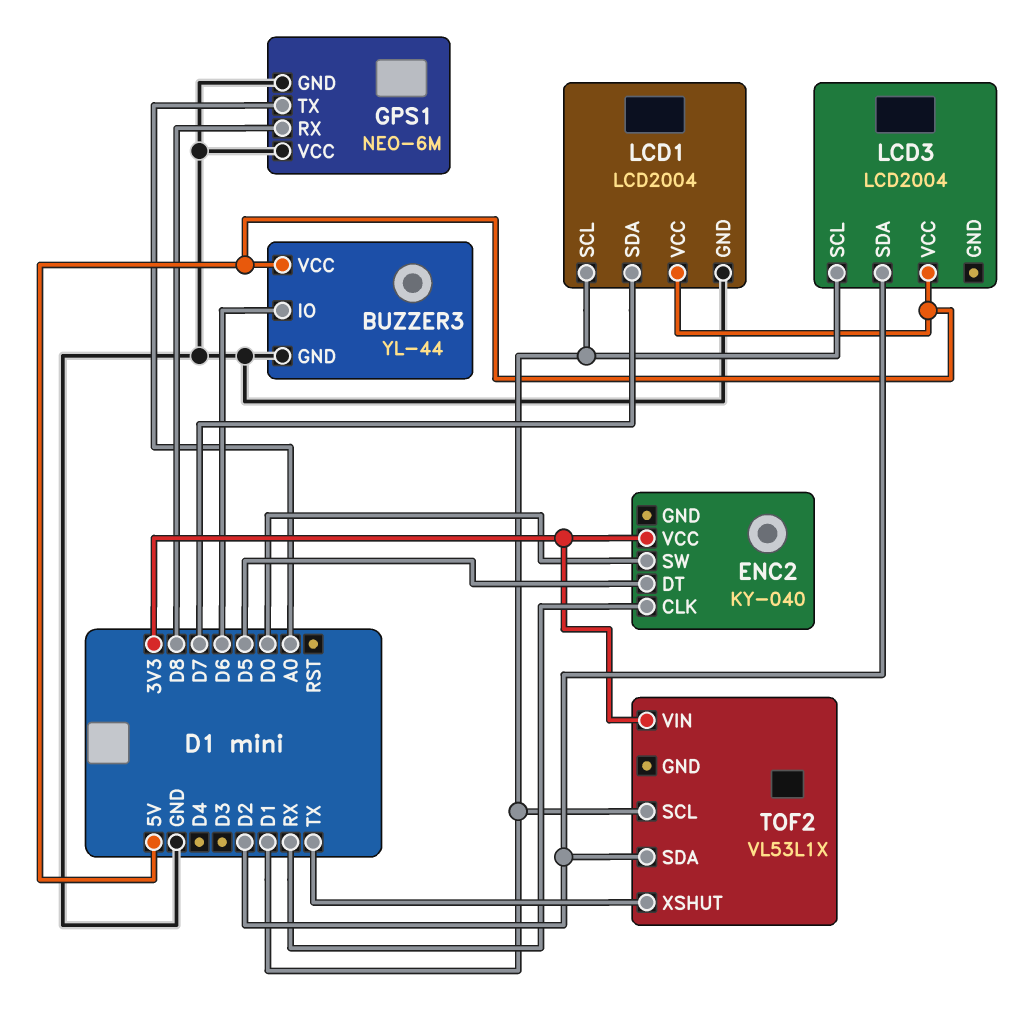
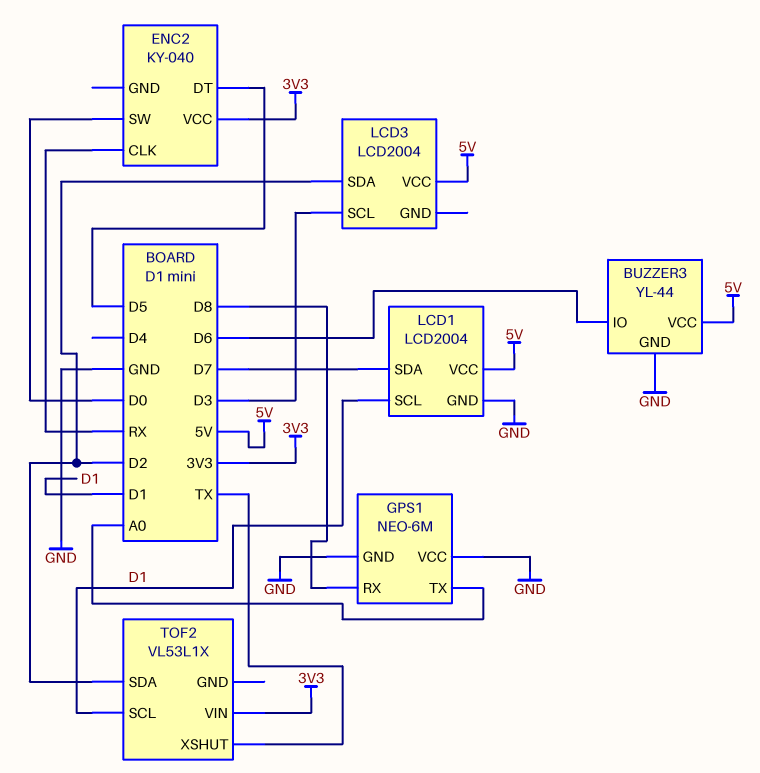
LCD3 pin SCL: D1 -> D3

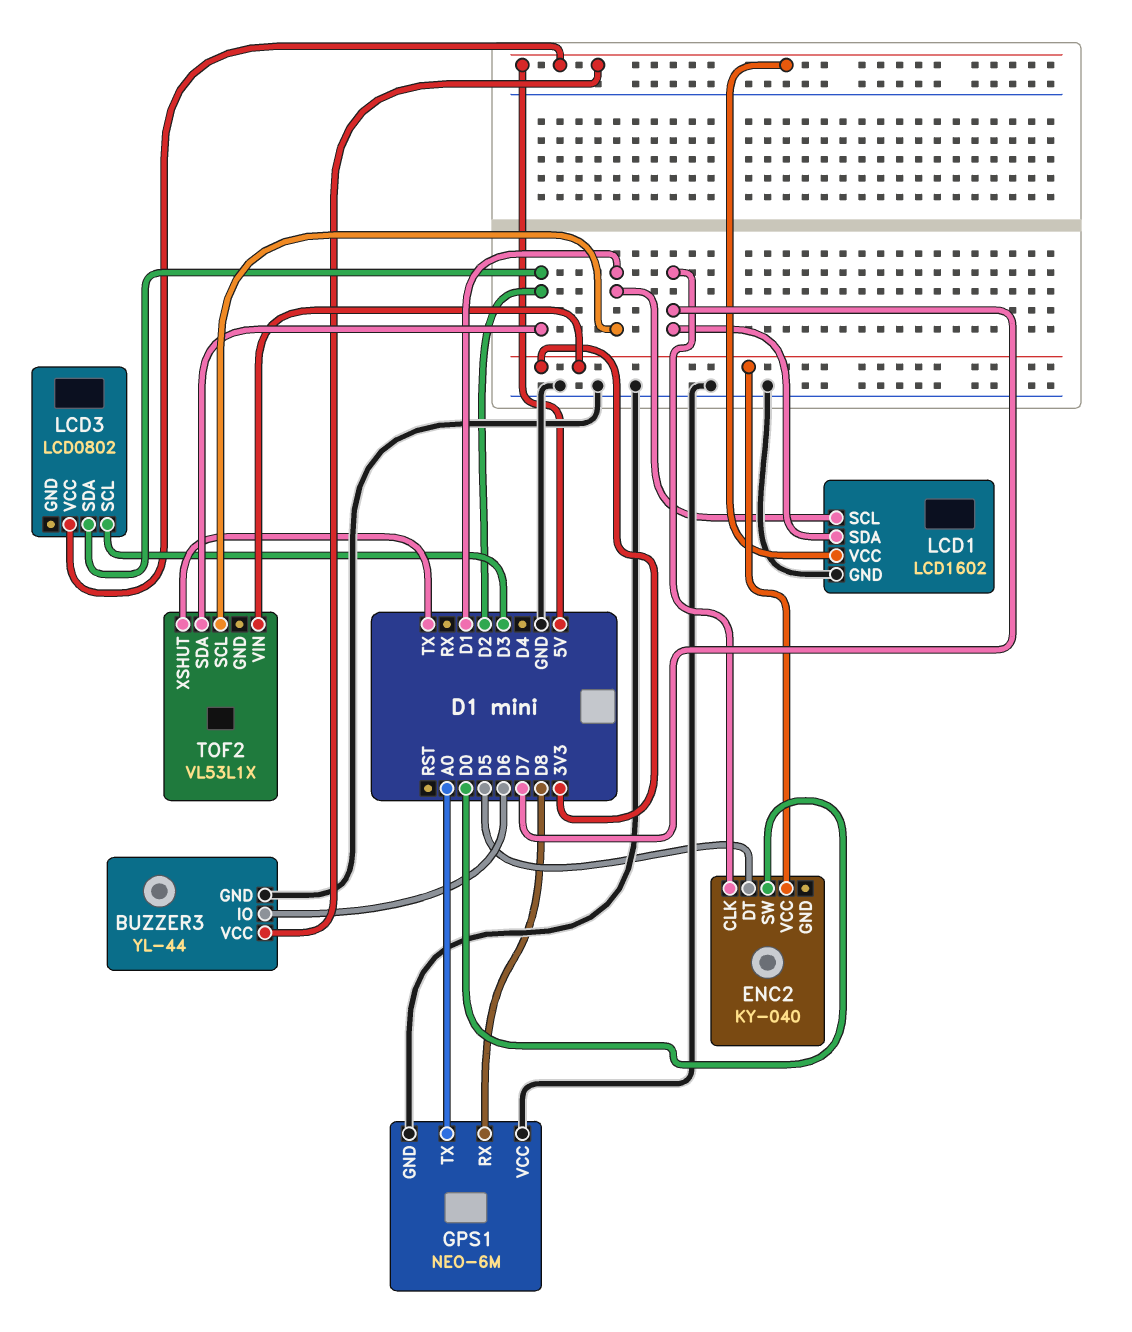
ENC2 pin CLK: RX -> D7
LCD1: LCD2004 -> LCD1602
LCD3: LCD2004 -> LCD0802

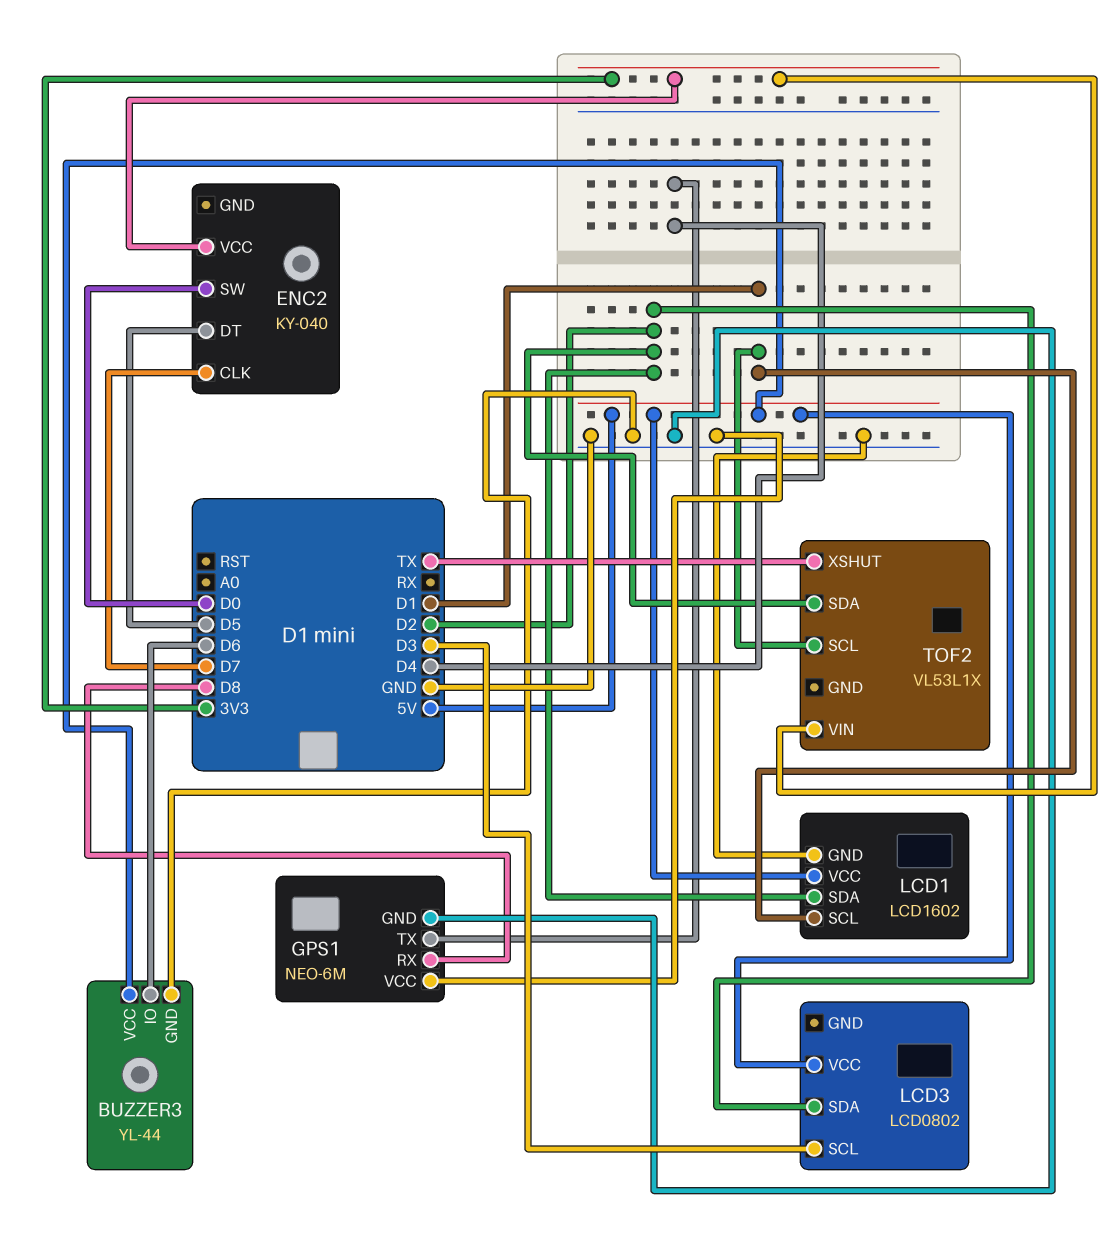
GPS1 pin TX: A0 -> D4
LCD1 pin SDA: D7 -> D2

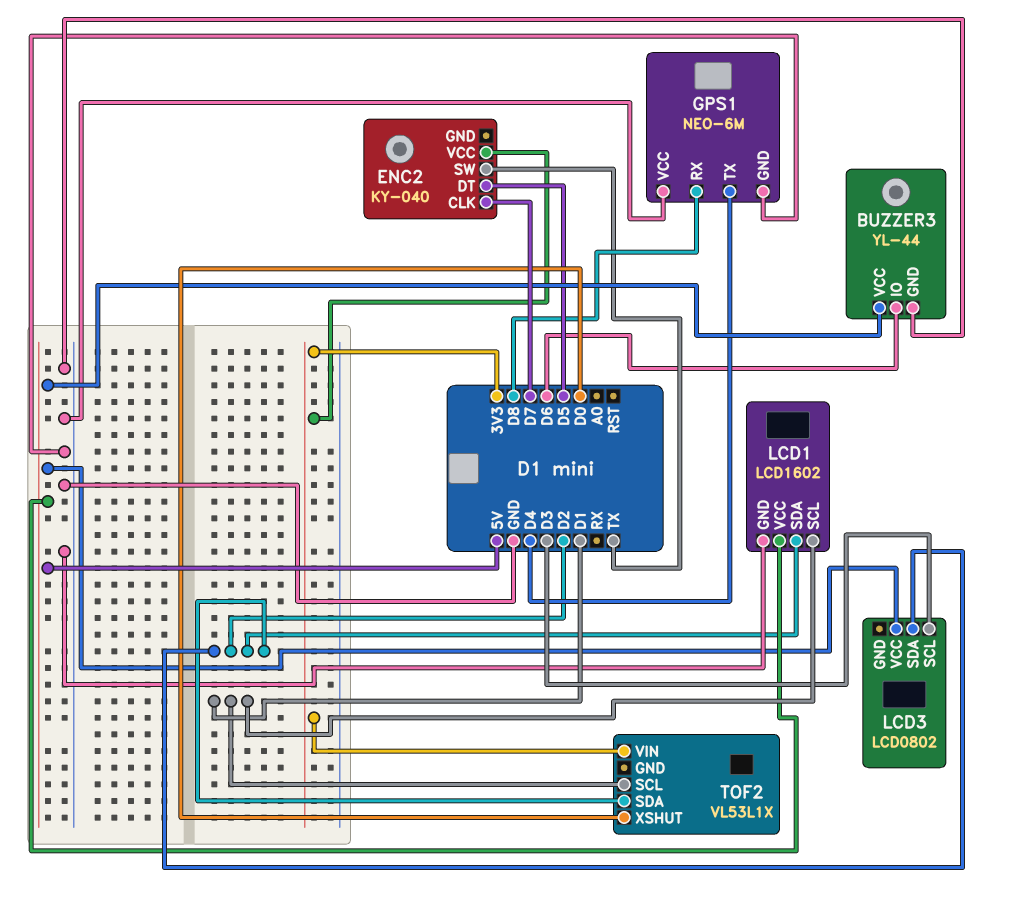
ENC2 pin SW: D0 -> TX
TOF2 pin XSHUT: TX -> D0

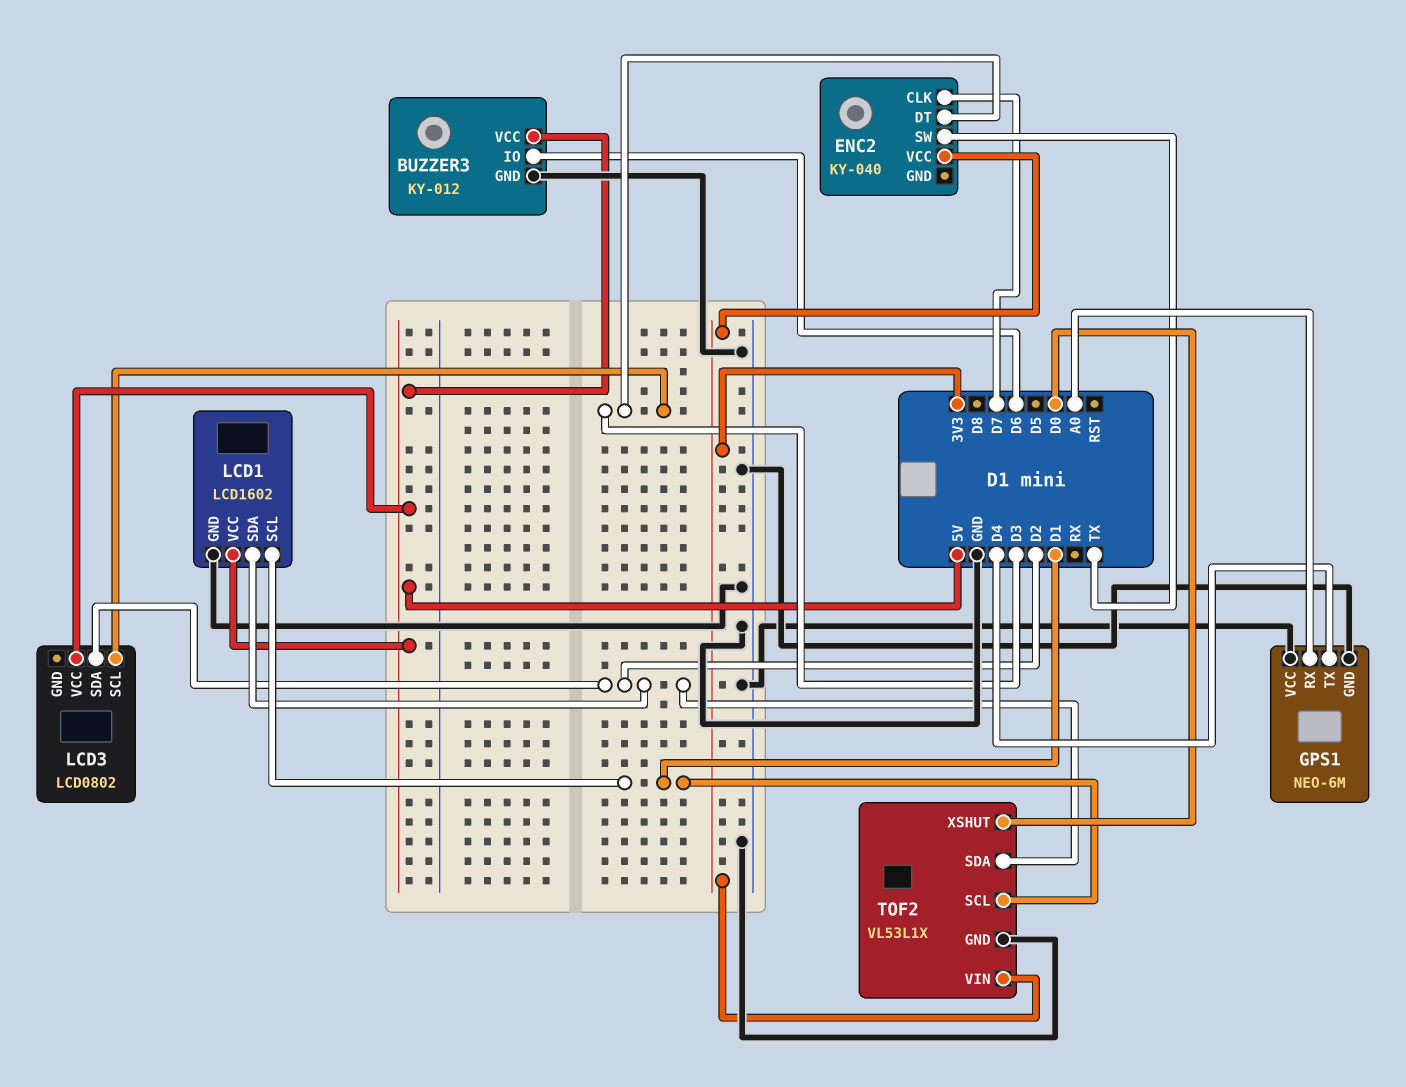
BUZZER3: YL-44 -> KY-012
ENC2 pin DT: D5 -> D3
GPS1 pin RX: D8 -> A0
TOF2 pin GND: none -> GND

